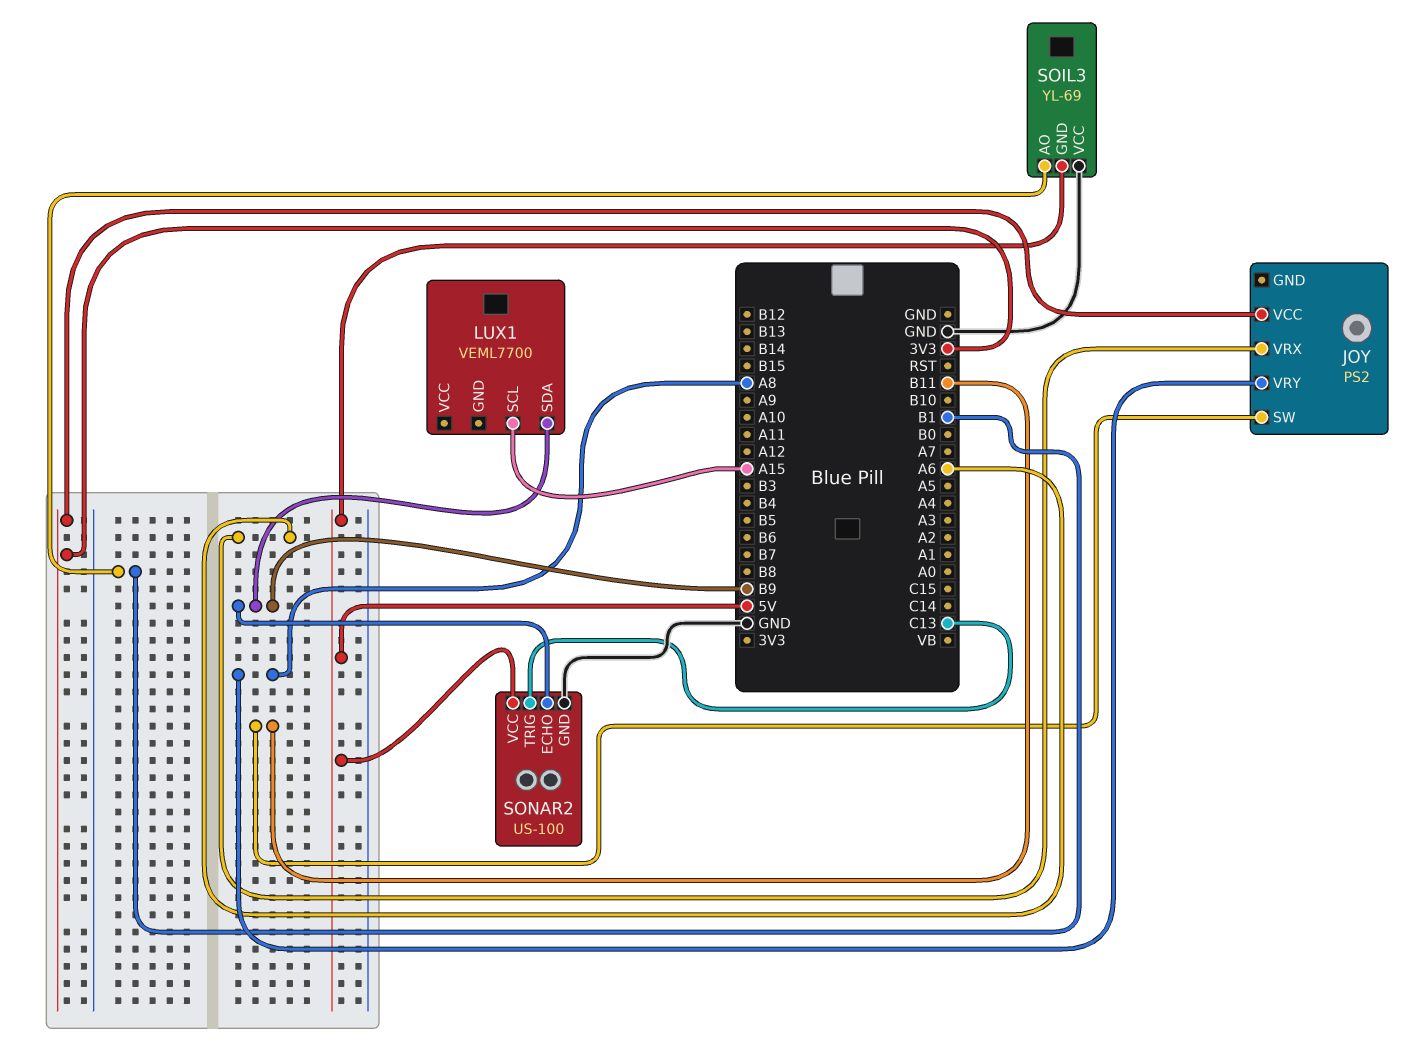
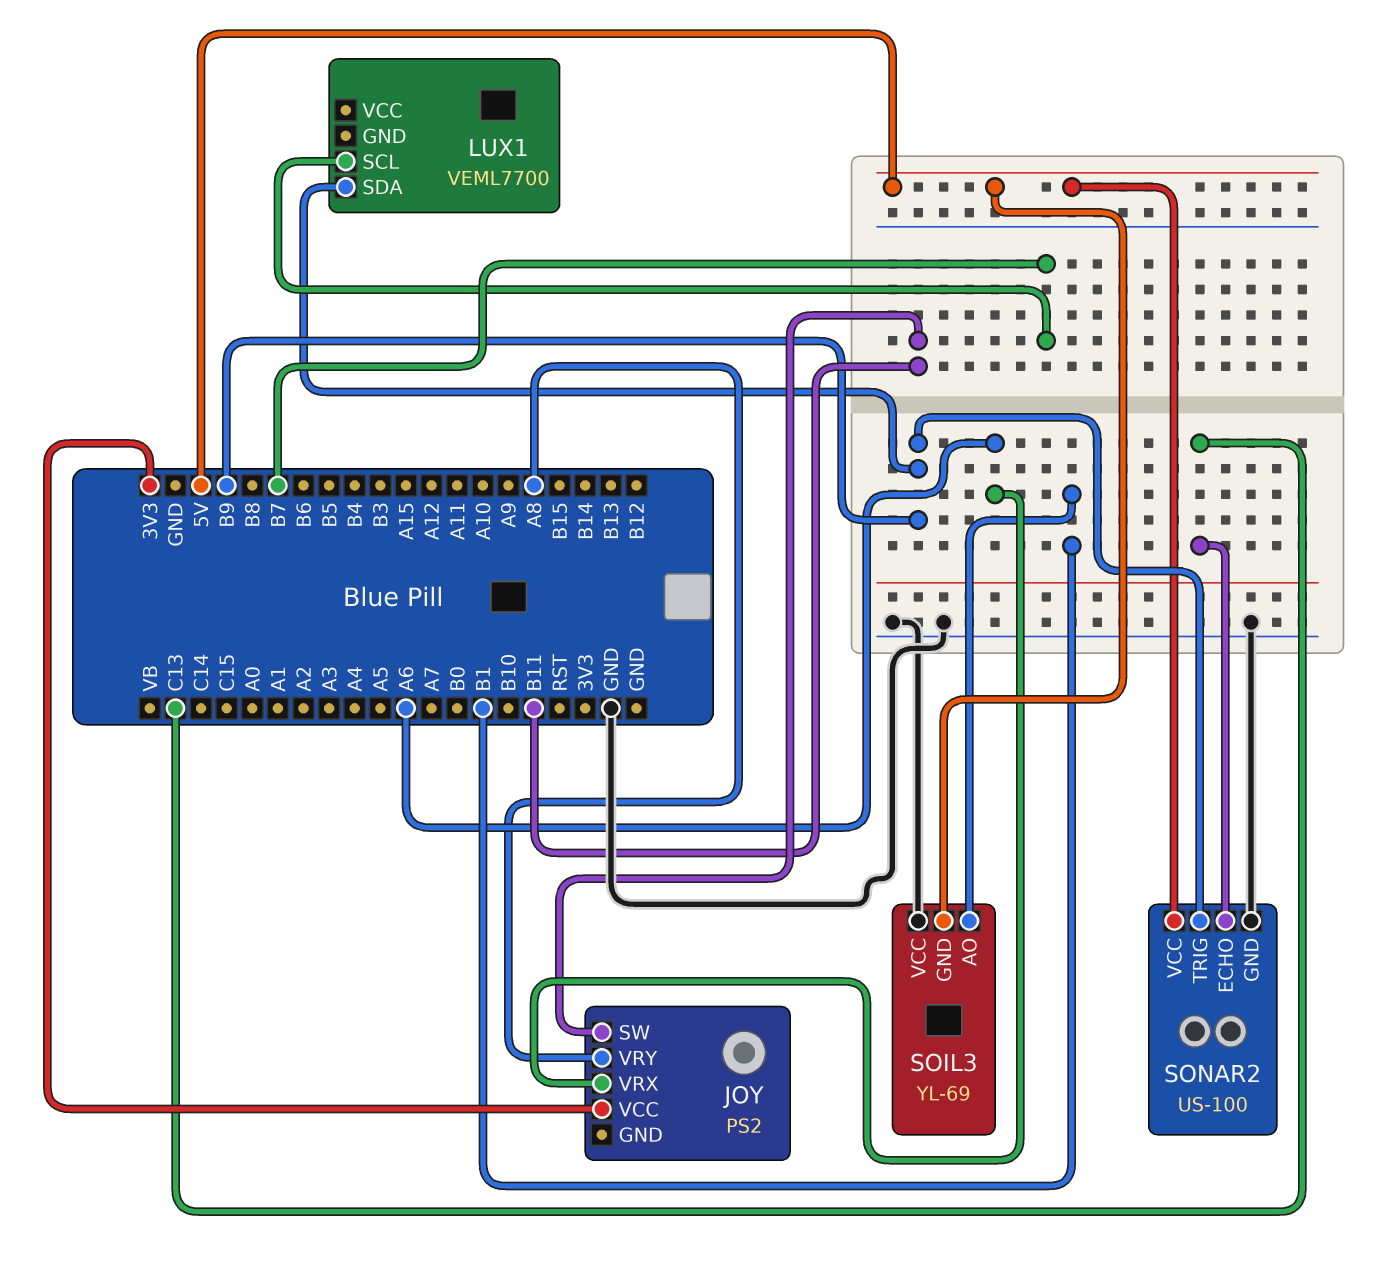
LUX1 pin SCL: A15 -> B7
SONAR2 pin ECHO: B9 -> C13
SONAR2 pin TRIG: C13 -> B9

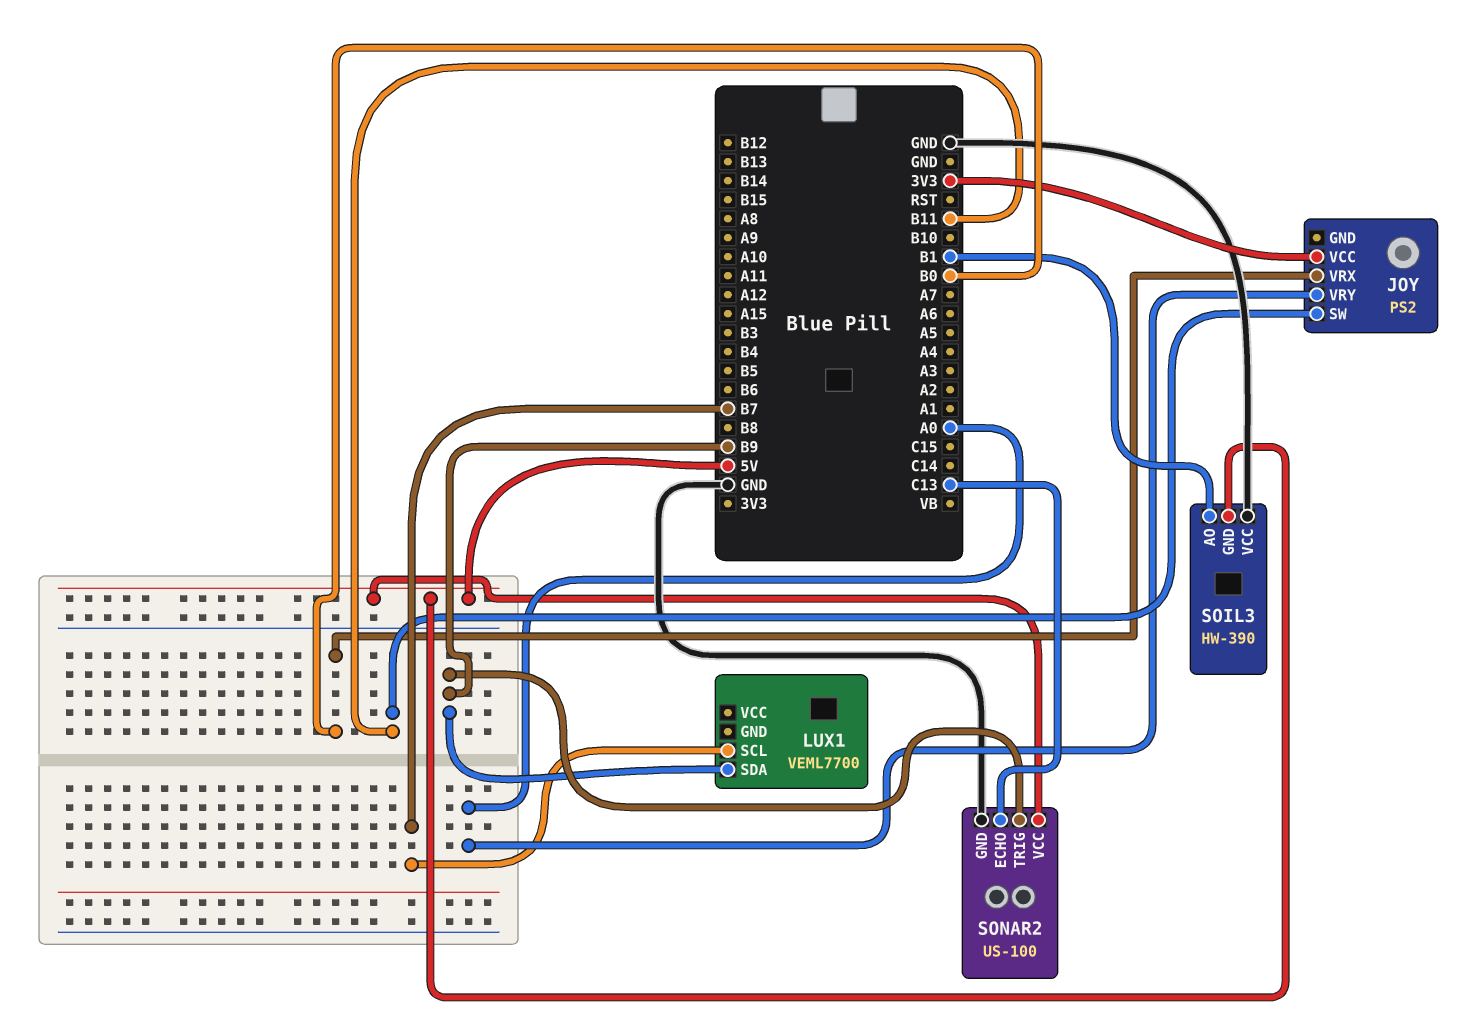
JOY pin VRX: A6 -> B0
JOY pin VRY: A8 -> A0
SOIL3: YL-69 -> HW-390

